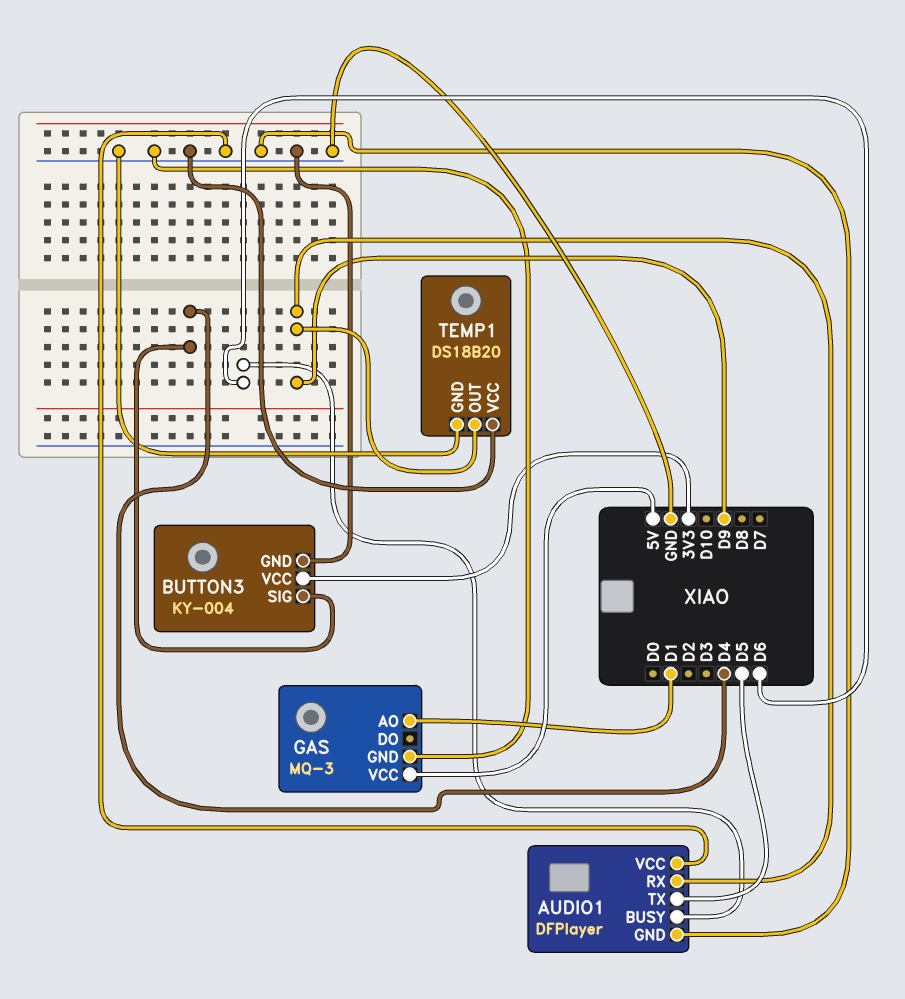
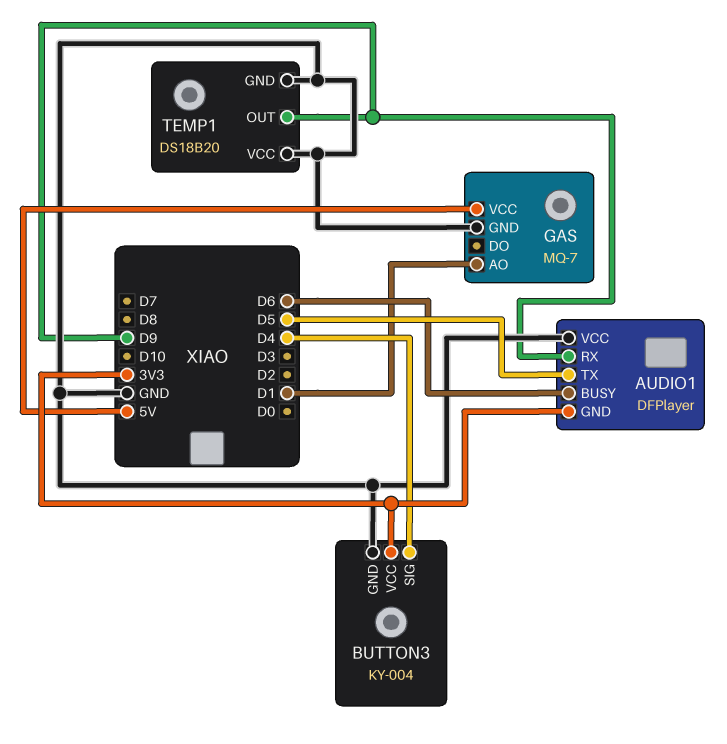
AUDIO1 pin GND: GND -> 3V3
GAS: MQ-3 -> MQ-7

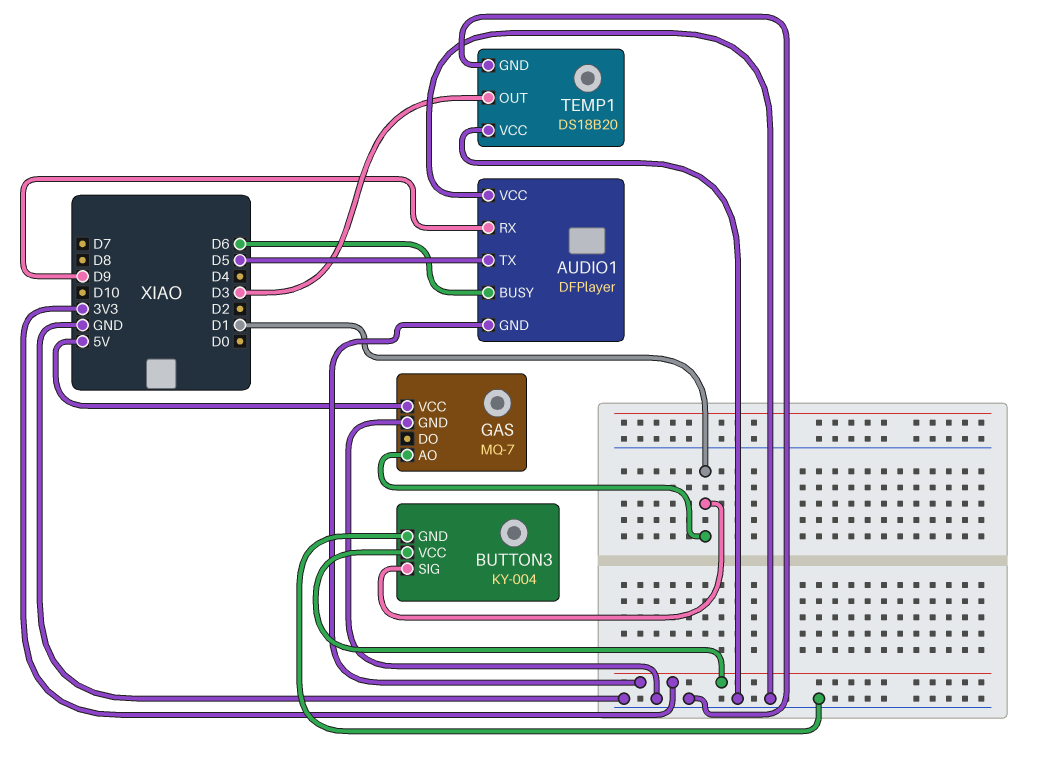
BUTTON3 pin SIG: D4 -> D1
TEMP1 pin OUT: D9 -> D3

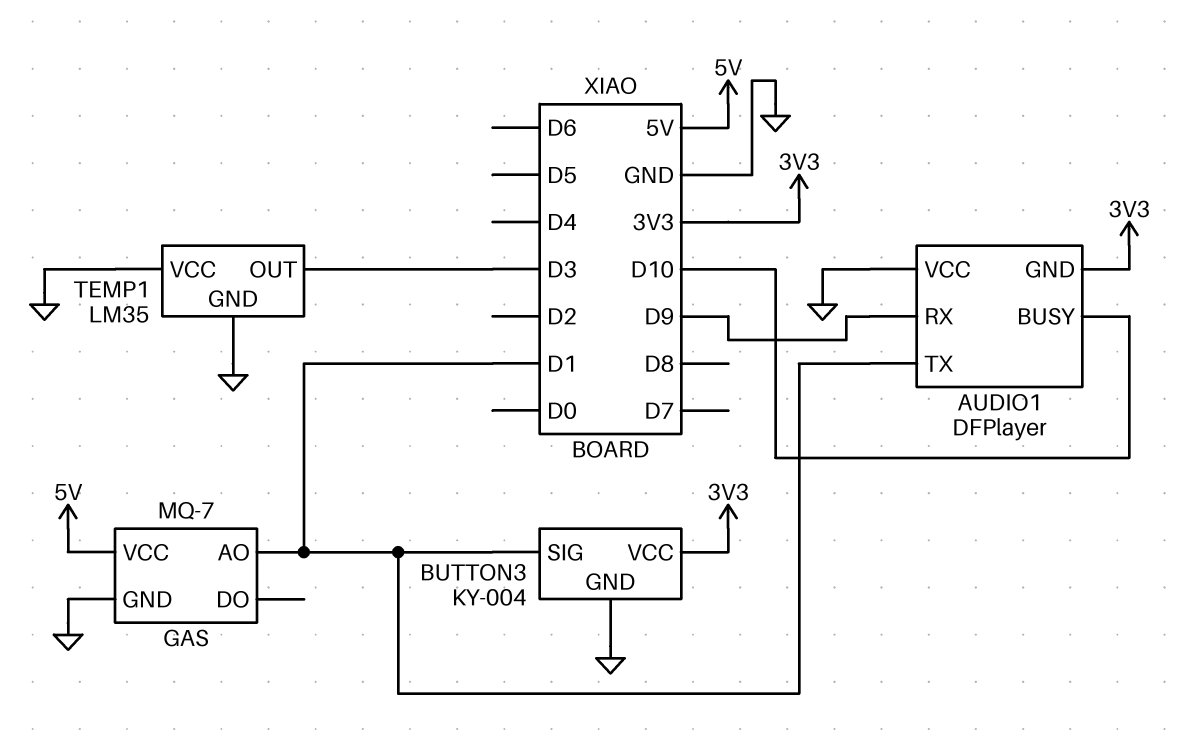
AUDIO1 pin BUSY: D6 -> D10
AUDIO1 pin TX: D5 -> D1
TEMP1: DS18B20 -> LM35

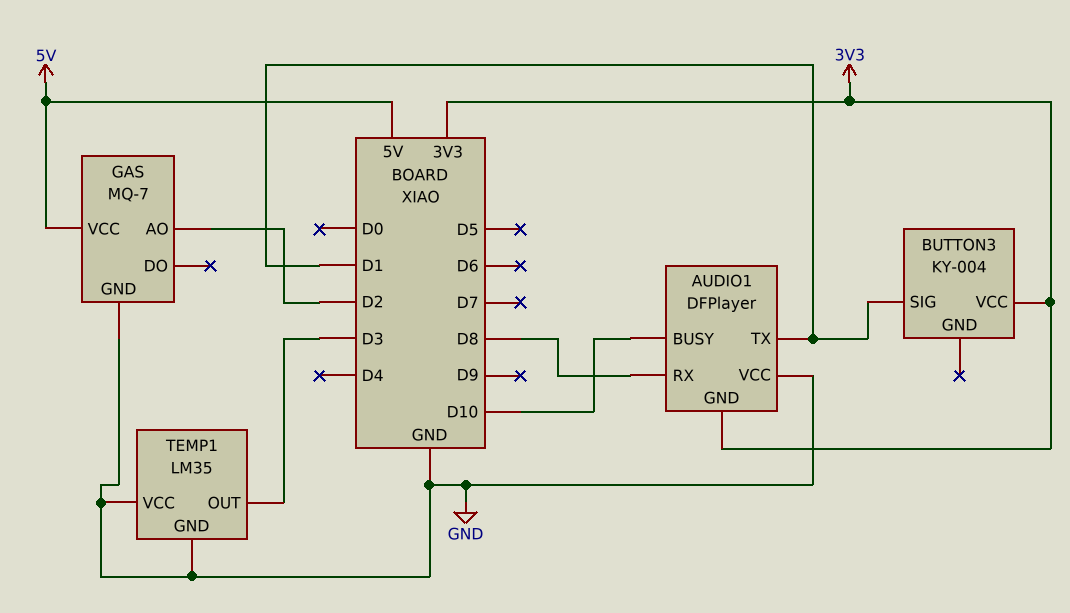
AUDIO1 pin RX: D9 -> D8
BUTTON3 pin GND: GND -> none
GAS pin AO: D1 -> D2

